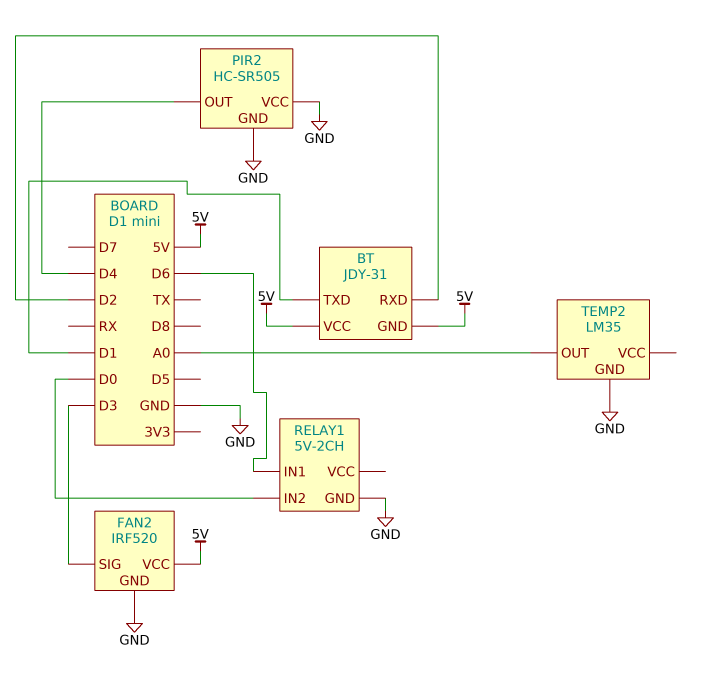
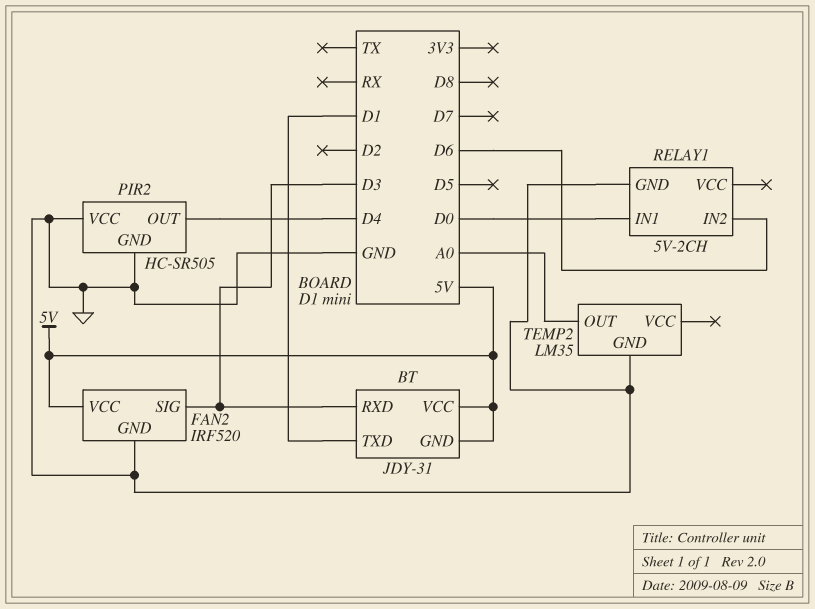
BT pin RXD: D2 -> D3
RELAY1 pin IN1: D6 -> D0
RELAY1 pin IN2: D0 -> D6

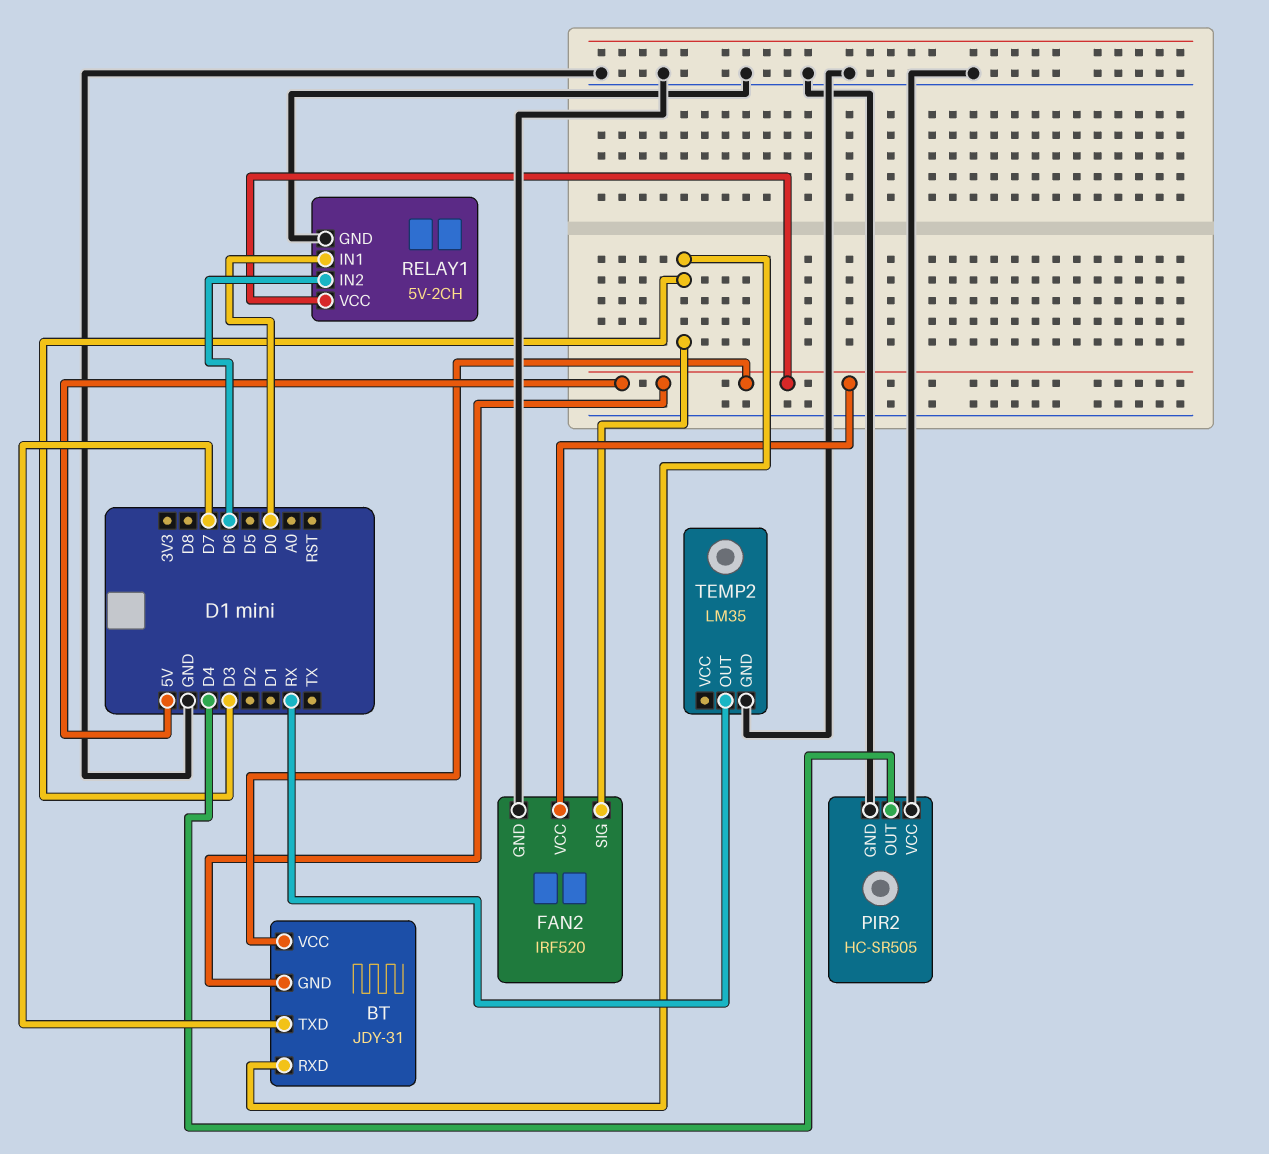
BT pin TXD: D1 -> D7
RELAY1 pin VCC: none -> 5V
TEMP2 pin OUT: A0 -> RX

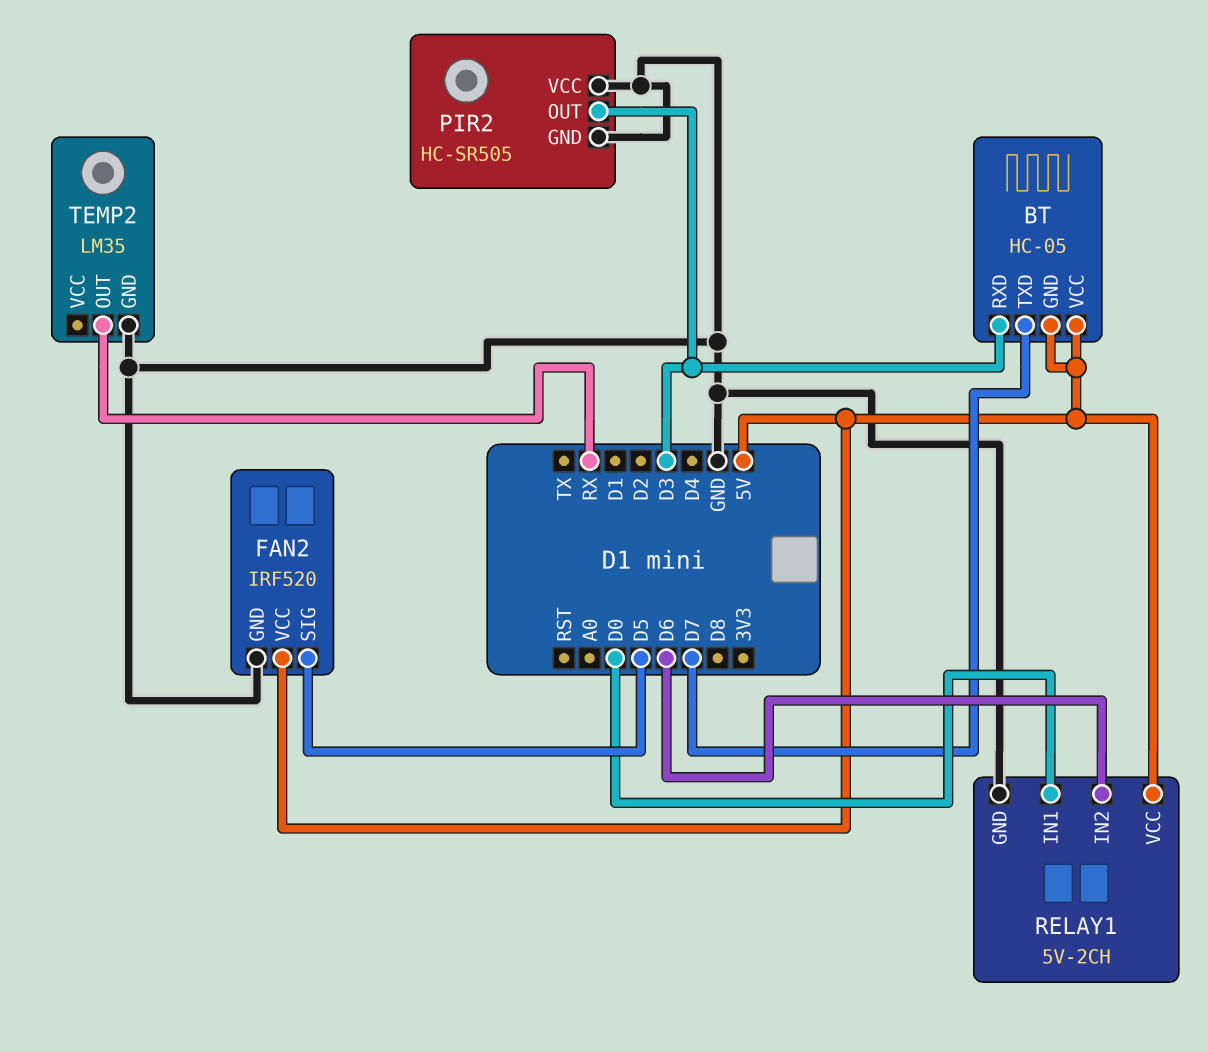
BT: JDY-31 -> HC-05
FAN2 pin SIG: D3 -> D5
PIR2 pin OUT: D4 -> D3

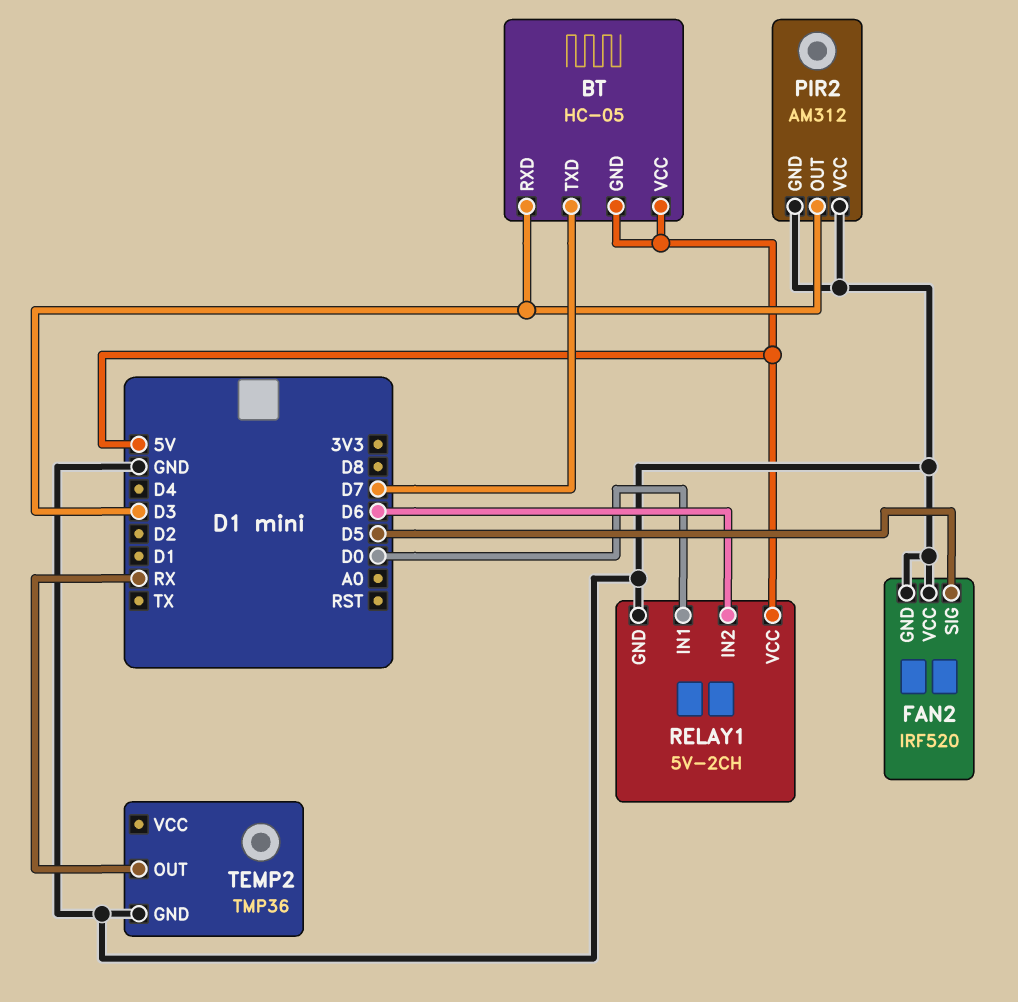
FAN2 pin VCC: 5V -> GND
PIR2: HC-SR505 -> AM312
TEMP2: LM35 -> TMP36

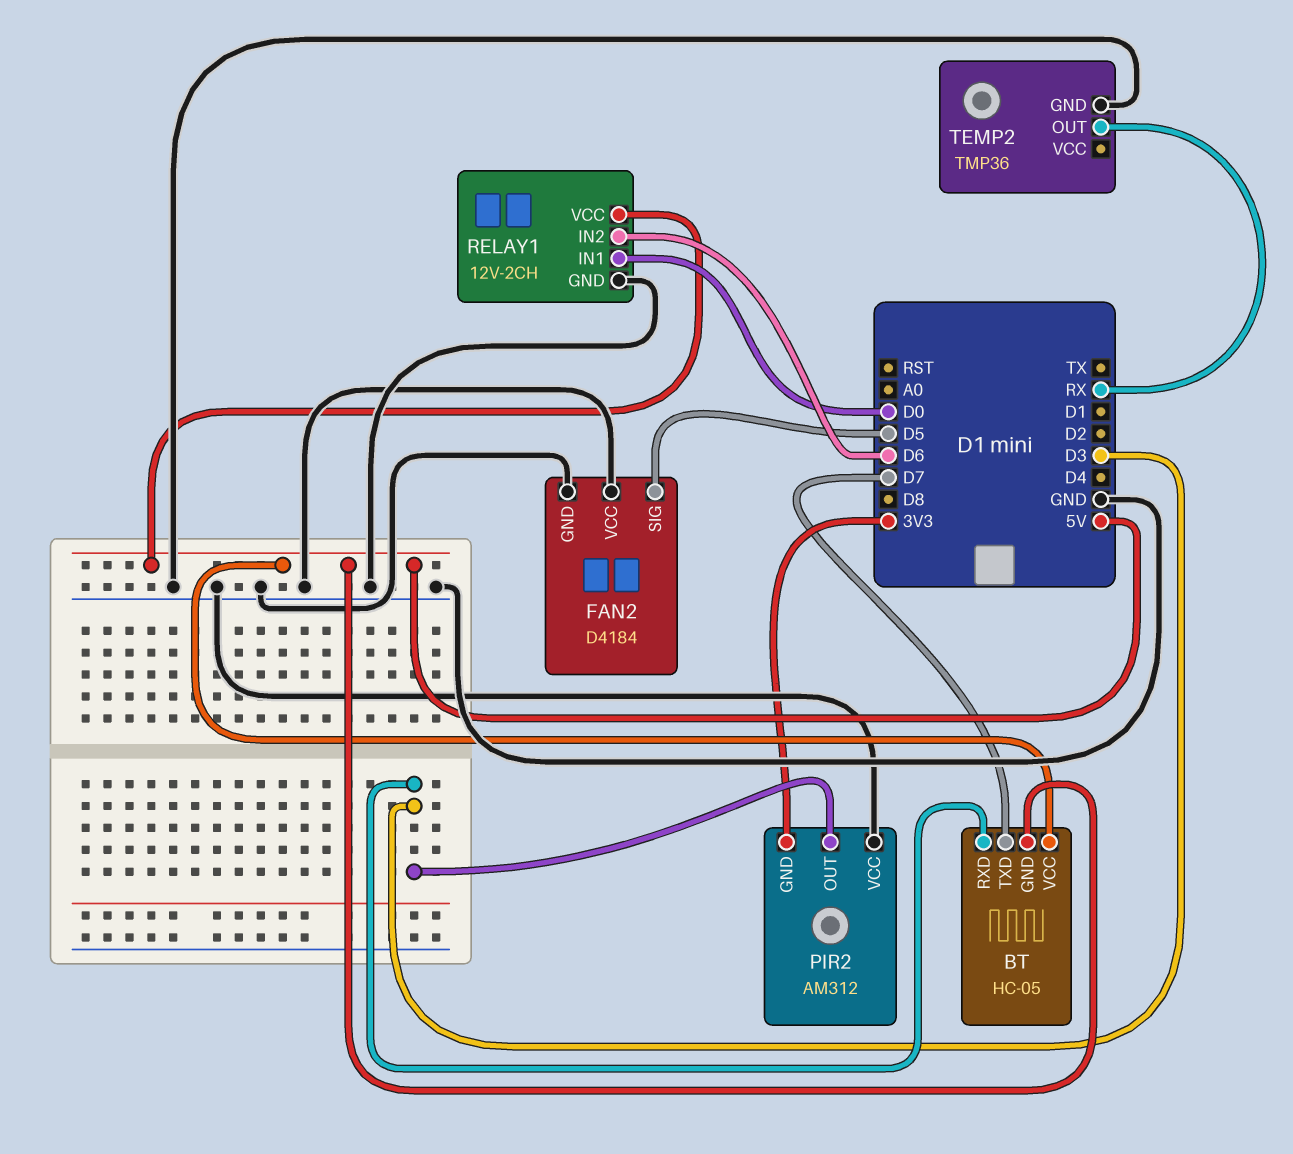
FAN2: IRF520 -> D4184
PIR2 pin GND: GND -> 3V3
RELAY1: 5V-2CH -> 12V-2CH

